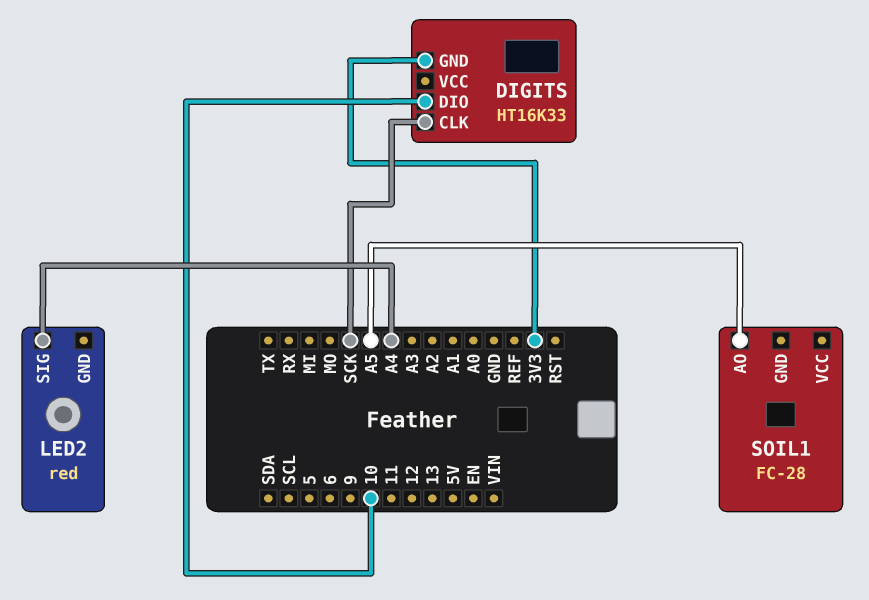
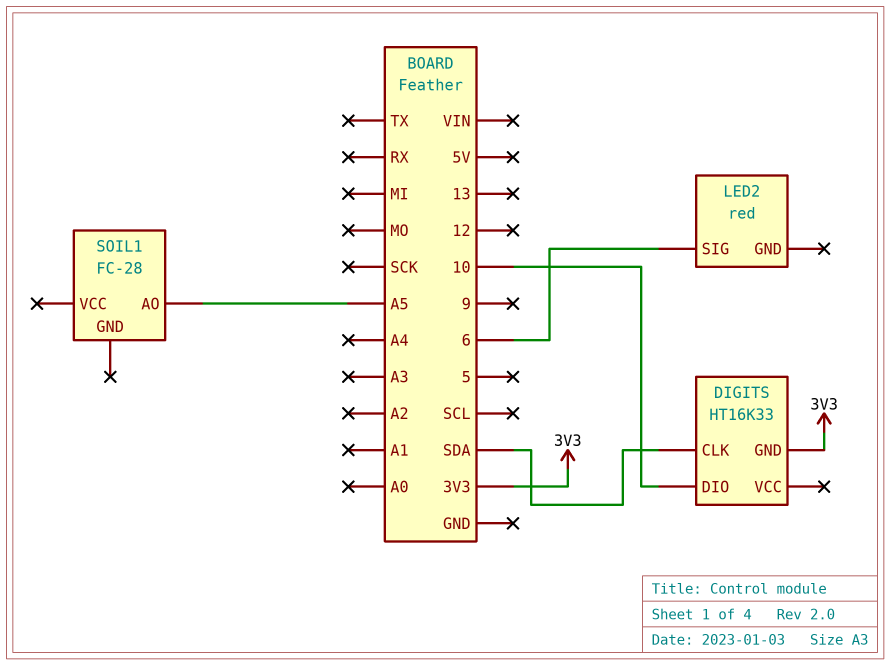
DIGITS pin CLK: SCK -> SDA
LED2 pin SIG: A4 -> 6

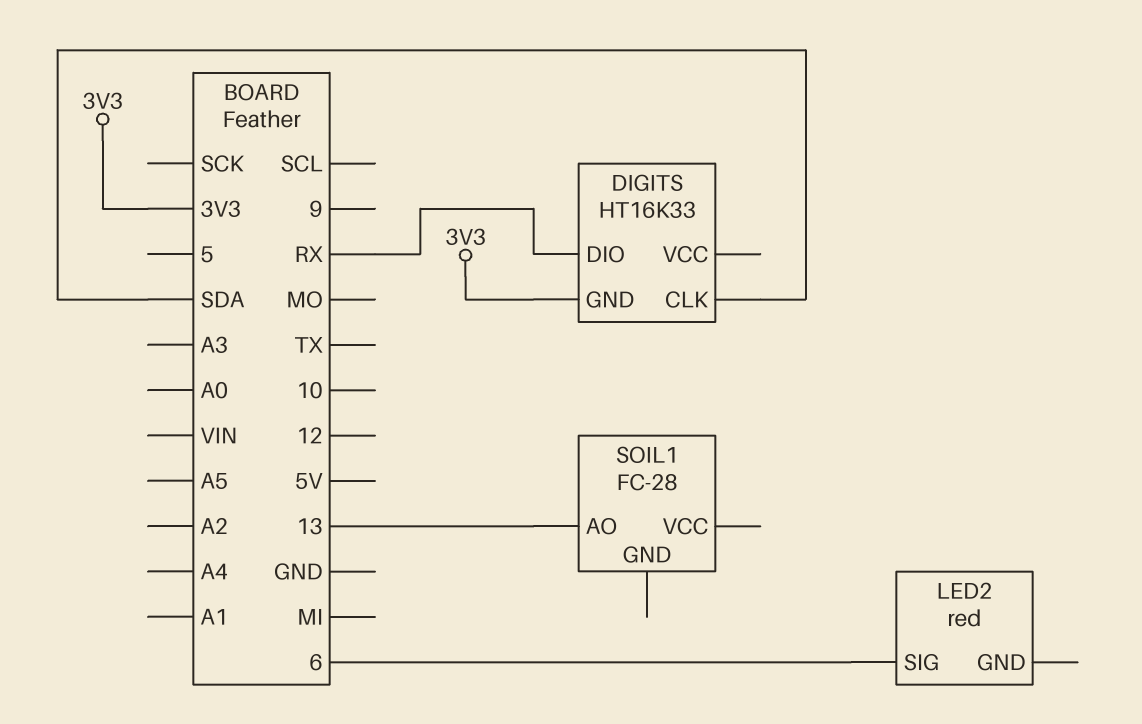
DIGITS pin DIO: 10 -> RX
SOIL1 pin AO: A5 -> 13

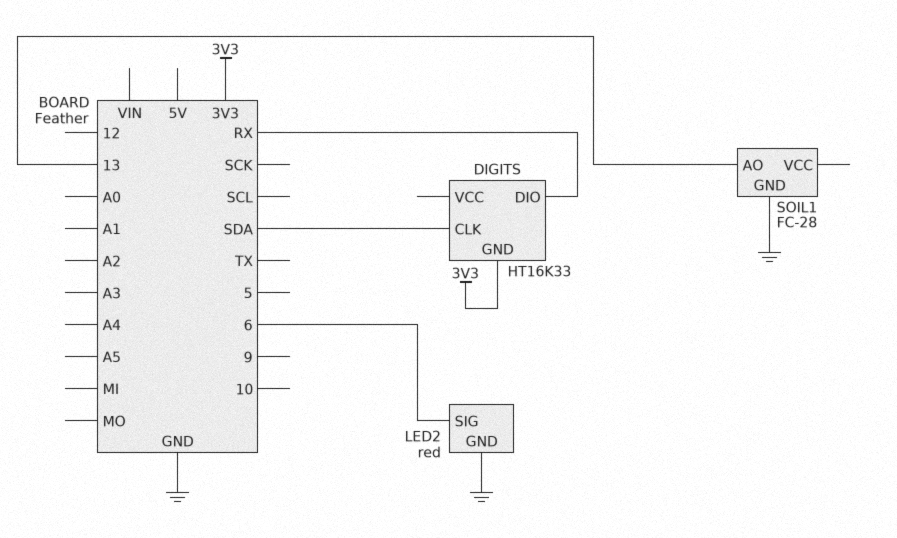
LED2 pin GND: none -> GND
SOIL1 pin GND: none -> GND

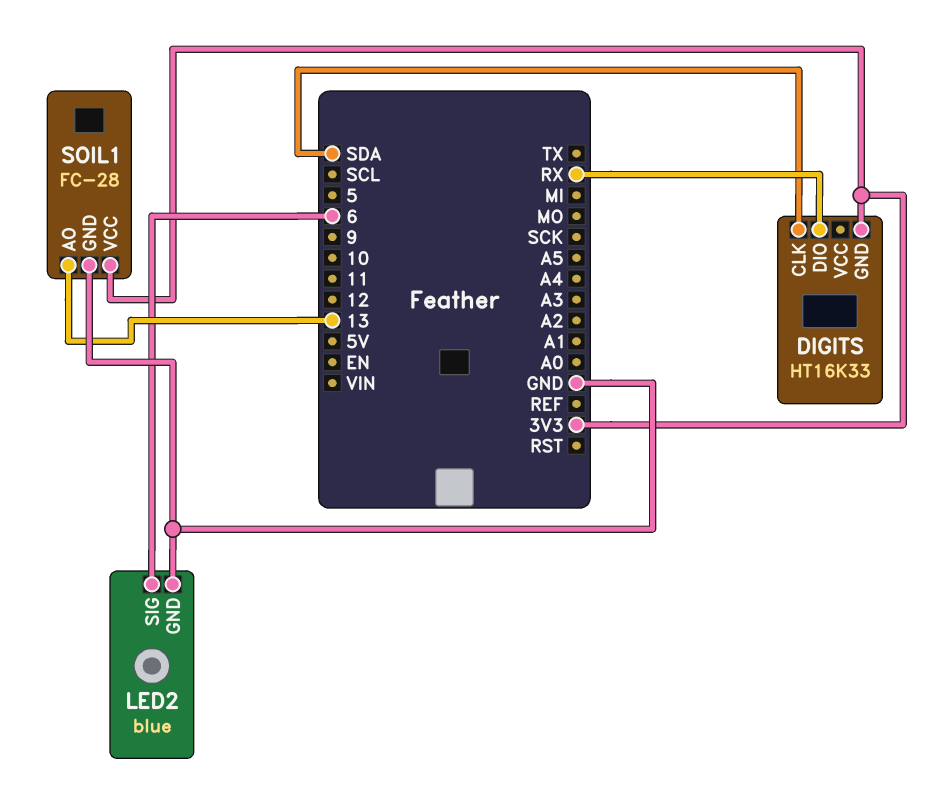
LED2: red -> blue
SOIL1 pin VCC: none -> 3V3

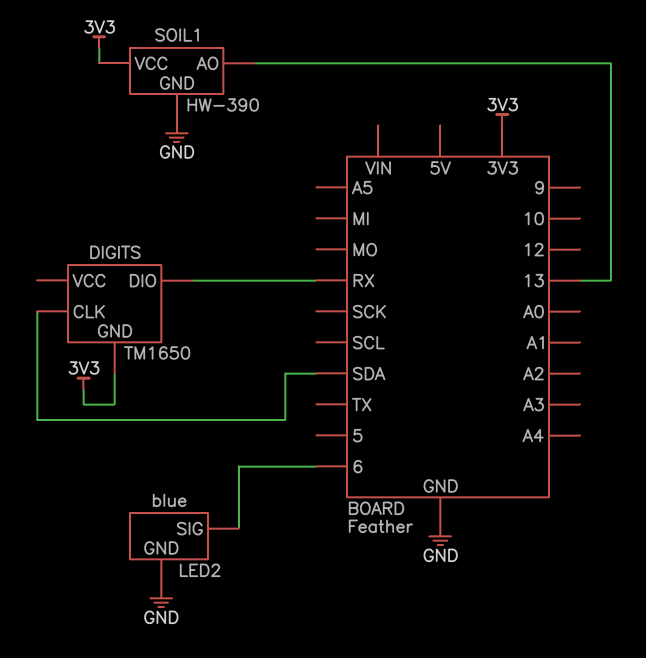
DIGITS: HT16K33 -> TM1650
SOIL1: FC-28 -> HW-390

